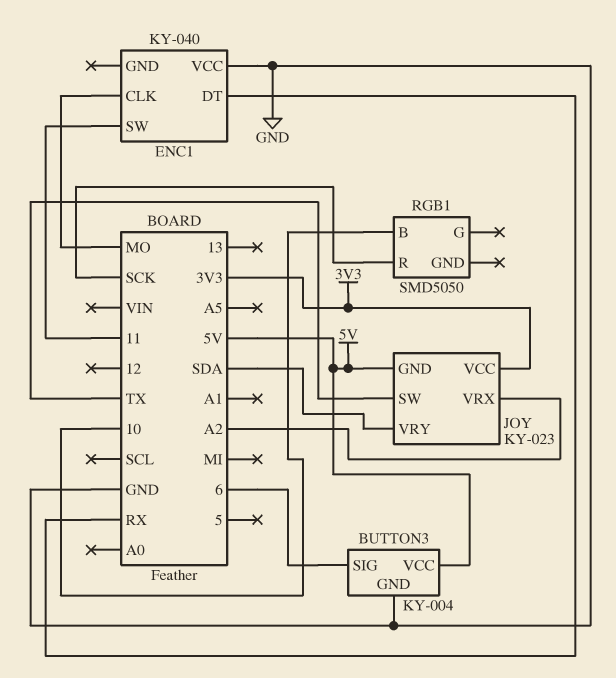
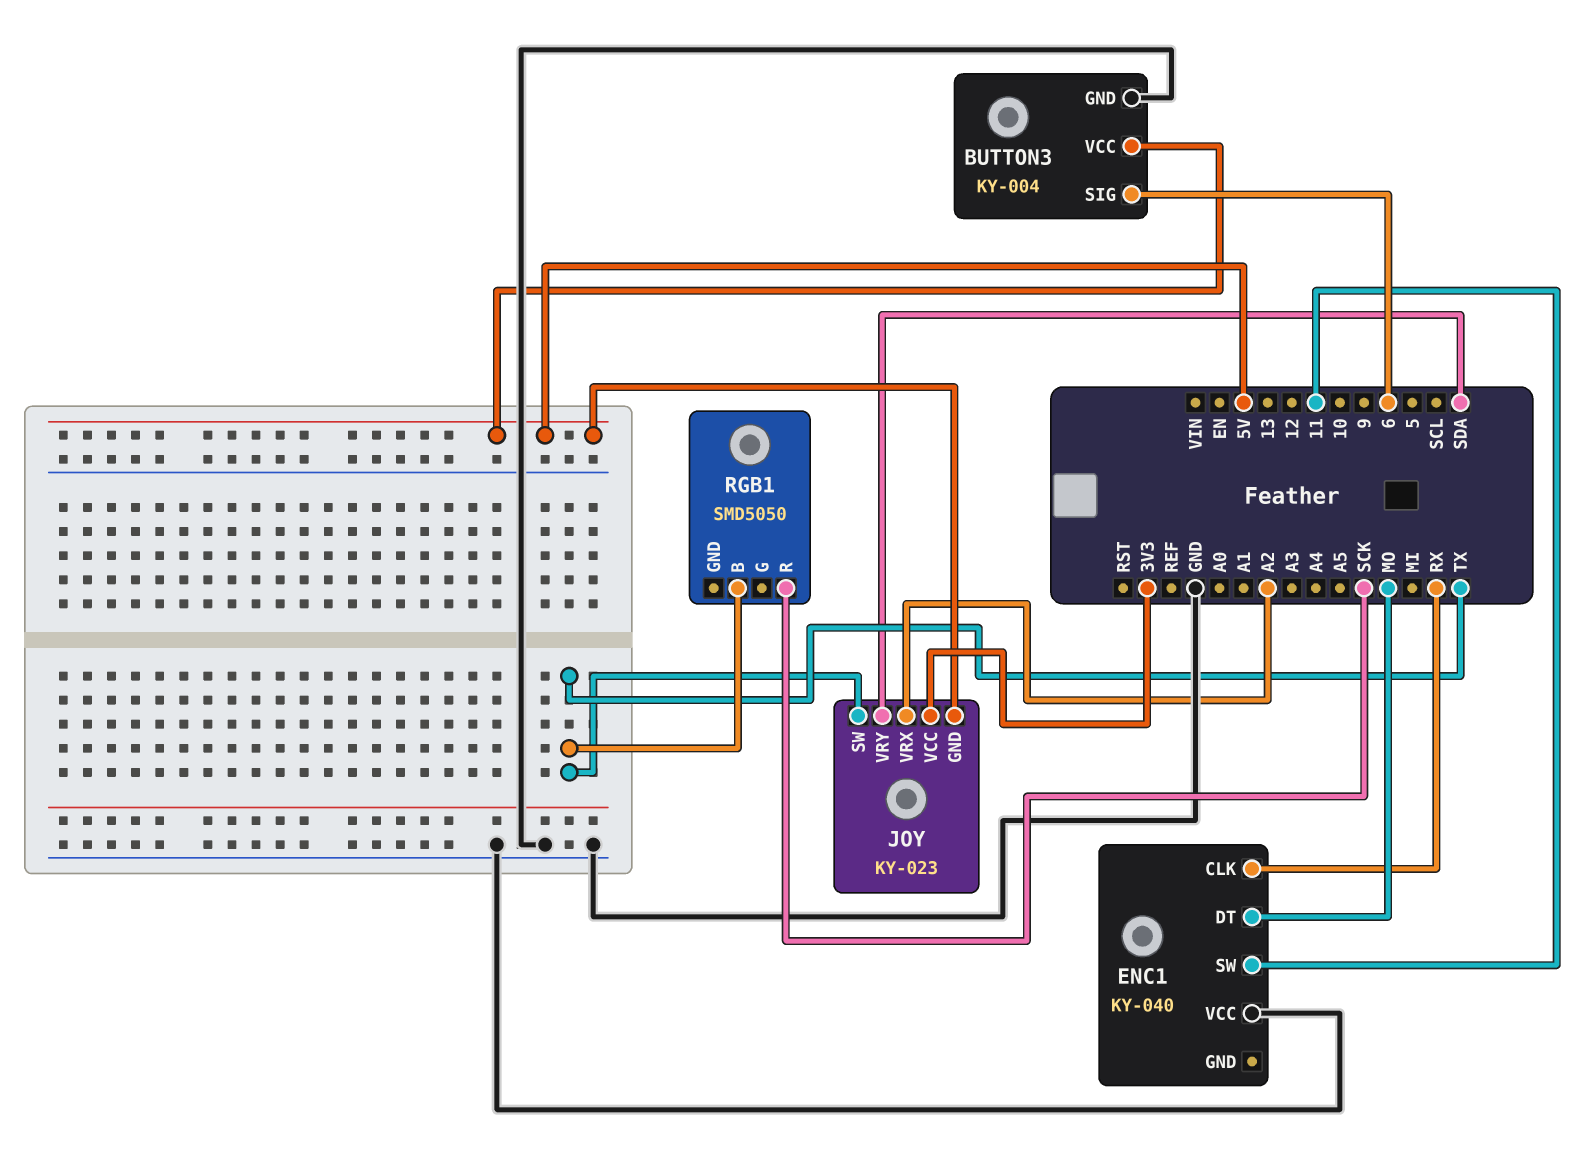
ENC1 pin CLK: MO -> RX
ENC1 pin DT: RX -> MO
RGB1 pin B: 10 -> TX

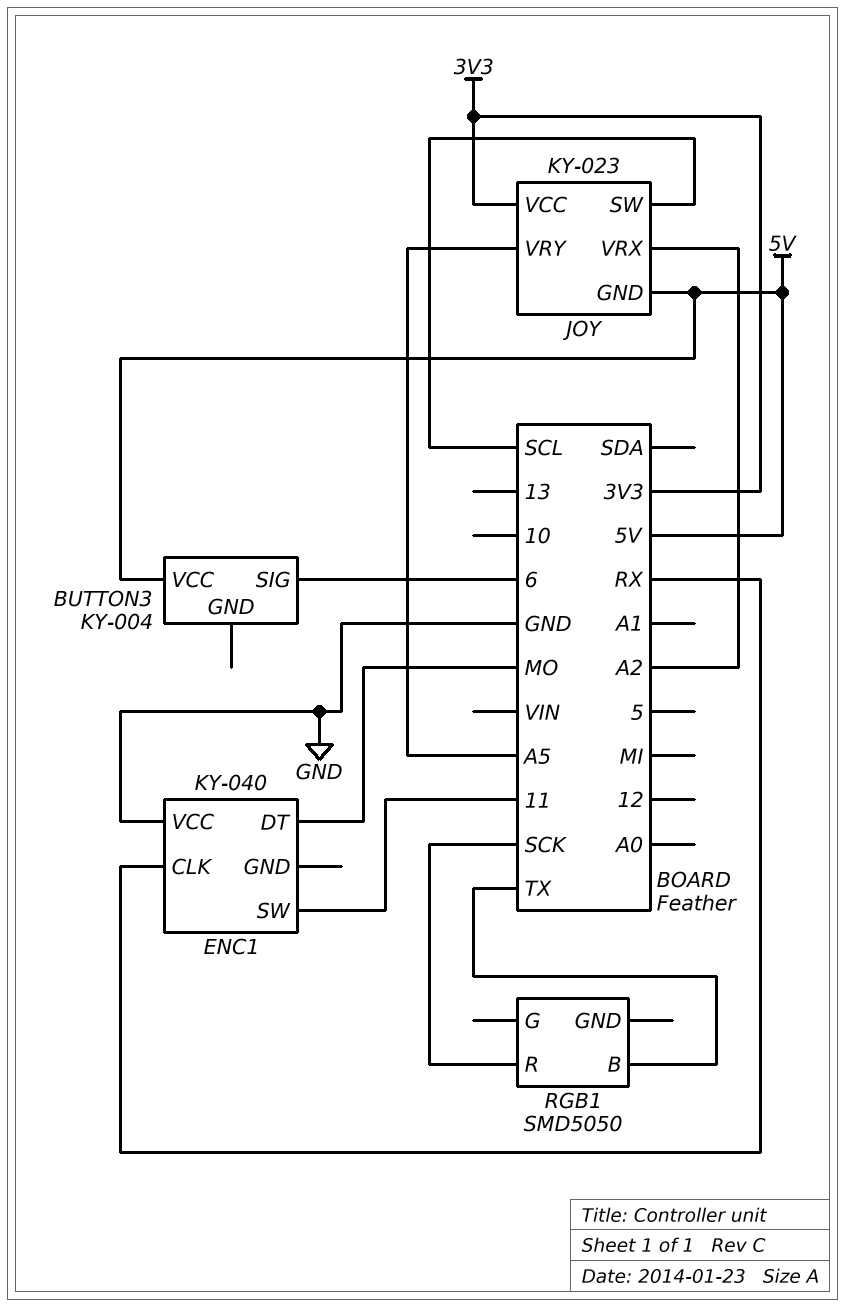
BUTTON3 pin GND: GND -> none
JOY pin SW: TX -> SCL
JOY pin VRY: SDA -> A5

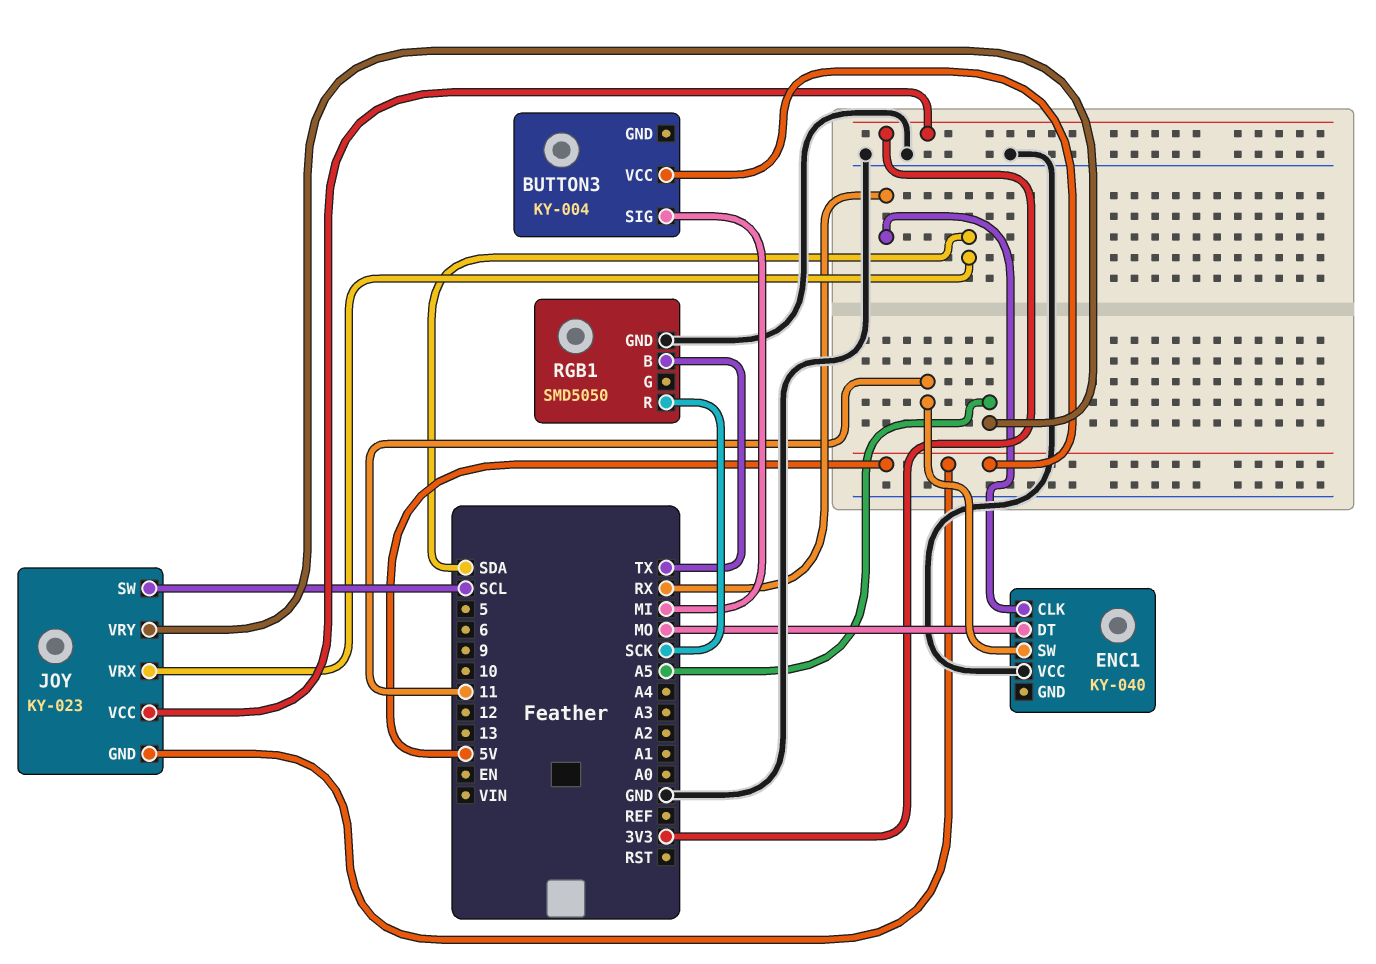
BUTTON3 pin SIG: 6 -> MI
JOY pin VRX: A2 -> SDA
RGB1 pin GND: none -> GND

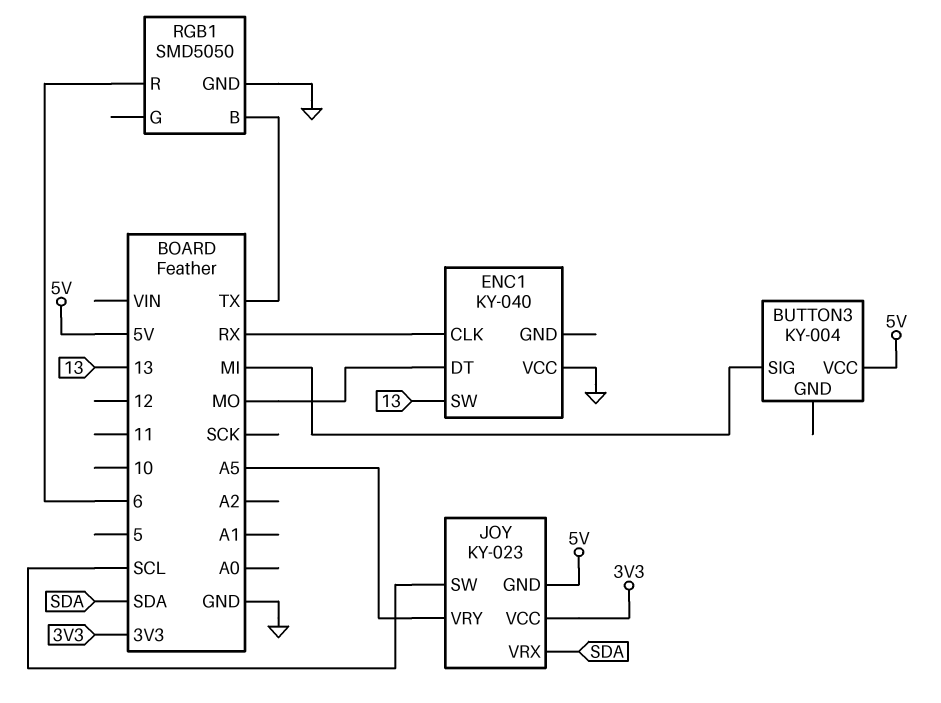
ENC1 pin SW: 11 -> 13
RGB1 pin R: SCK -> 6

